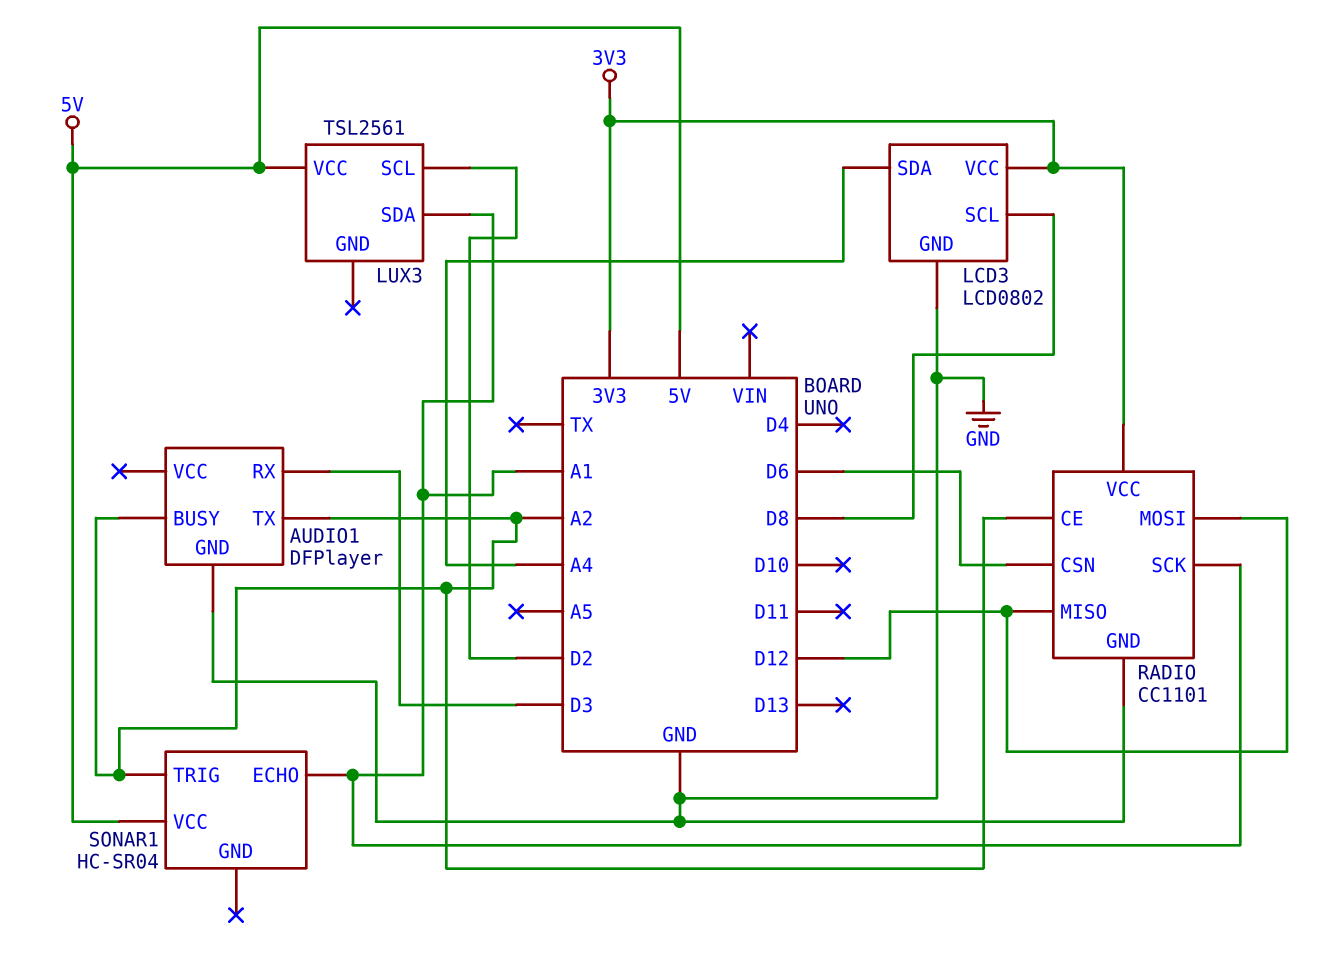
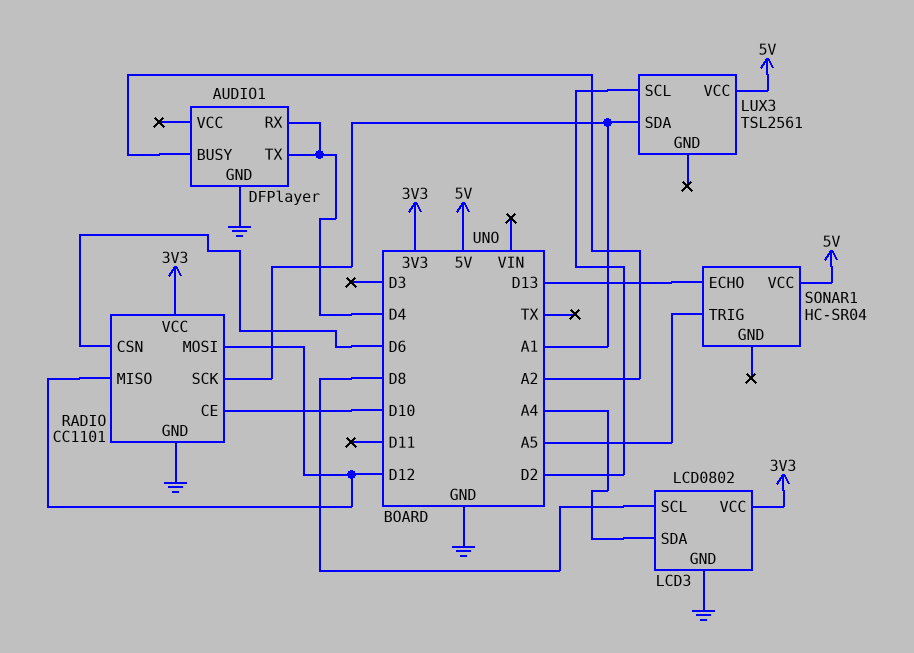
AUDIO1 pin RX: D3 -> D4
AUDIO1 pin TX: A2 -> D4
RADIO pin CE: A2 -> D10
SONAR1 pin ECHO: A1 -> D13
SONAR1 pin TRIG: A2 -> A5

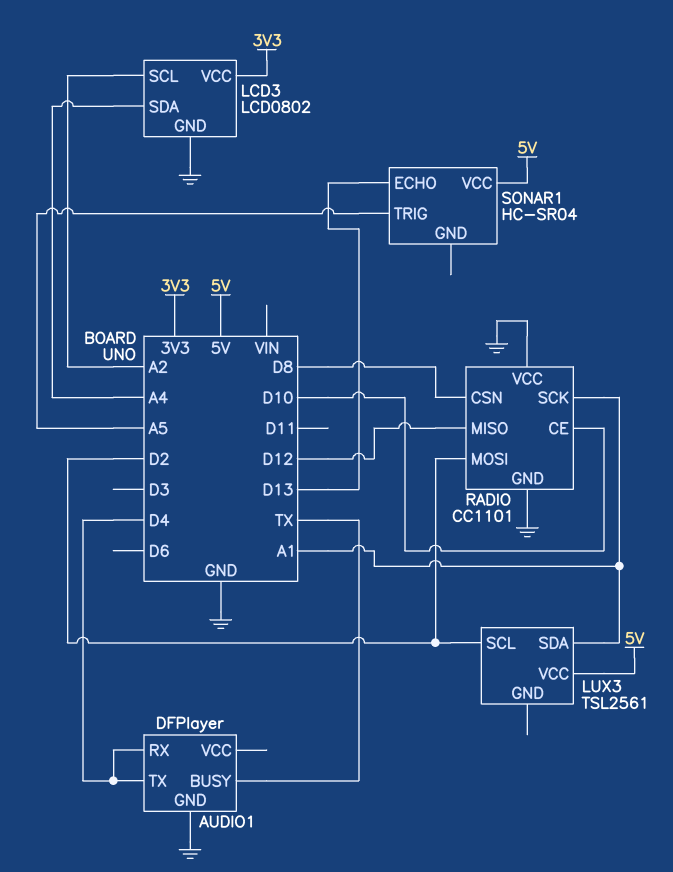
AUDIO1 pin BUSY: A2 -> TX
LCD3 pin SCL: D8 -> A2
RADIO pin CSN: D6 -> D8
RADIO pin MOSI: D12 -> D2
RADIO pin VCC: 3V3 -> GND

